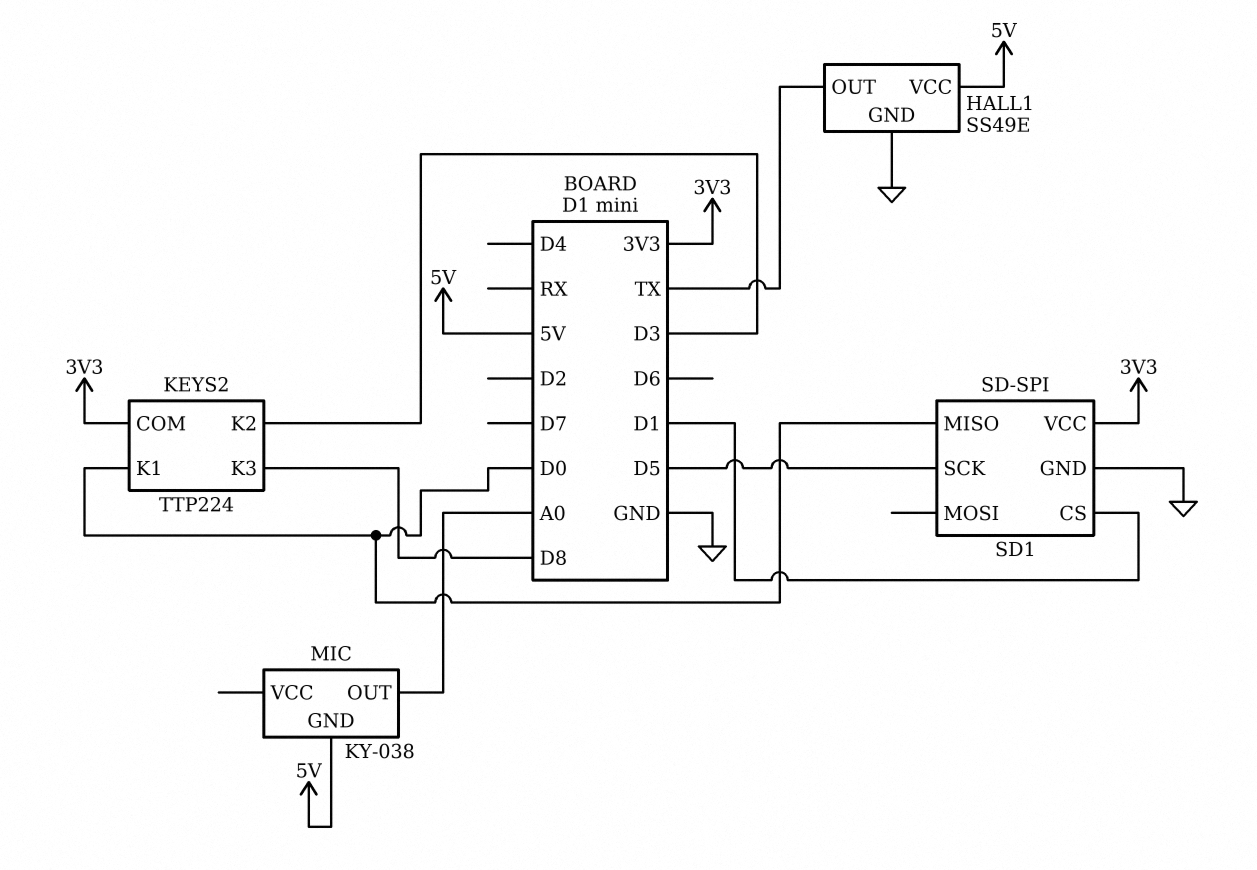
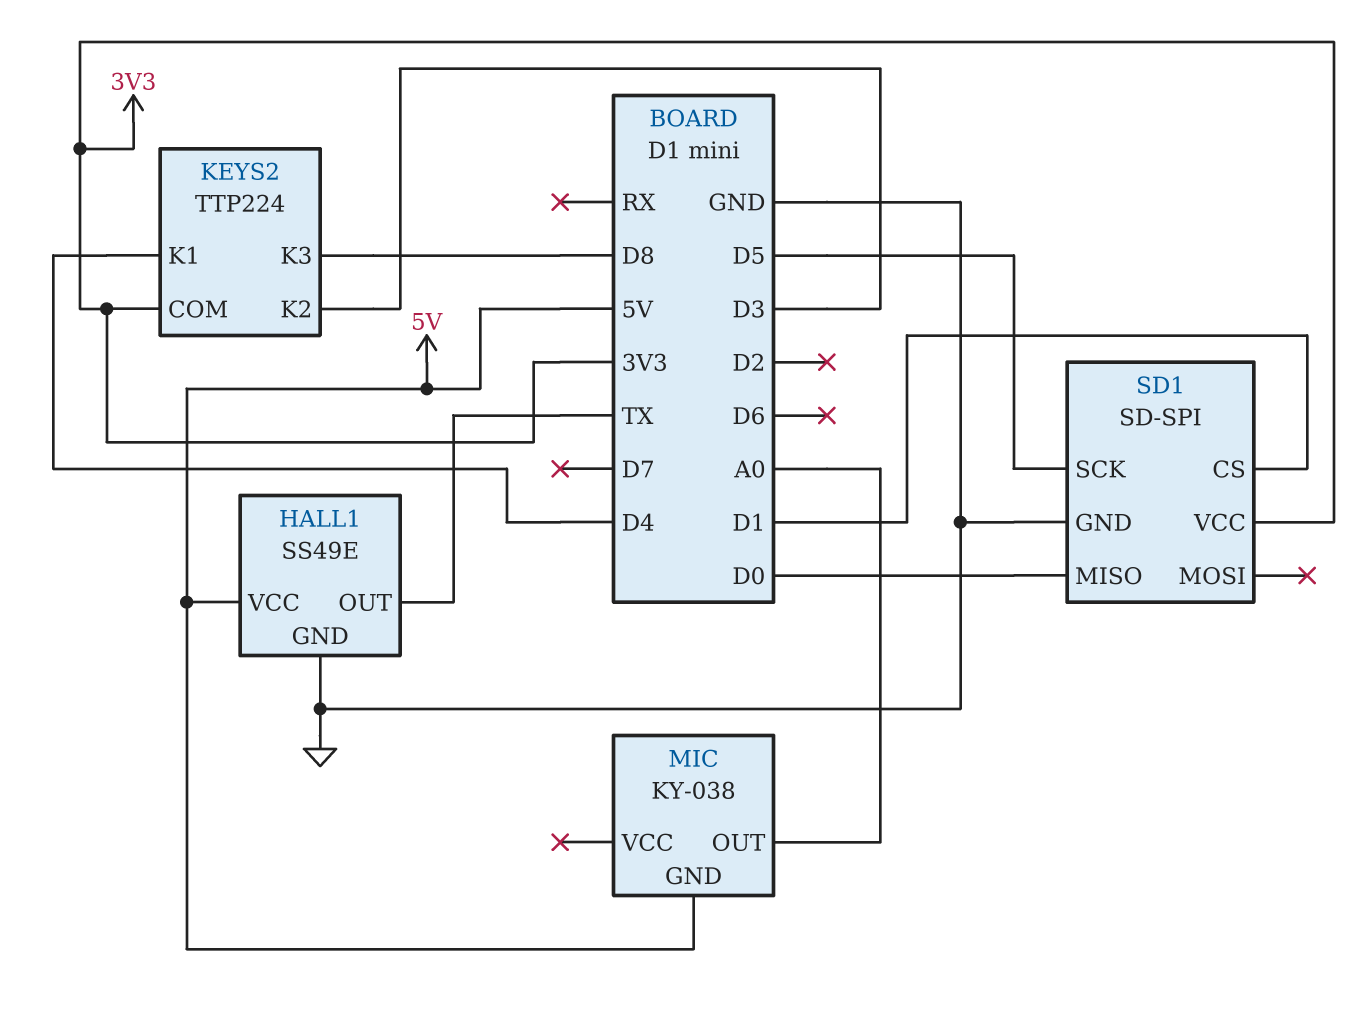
KEYS2 pin K1: D0 -> D4

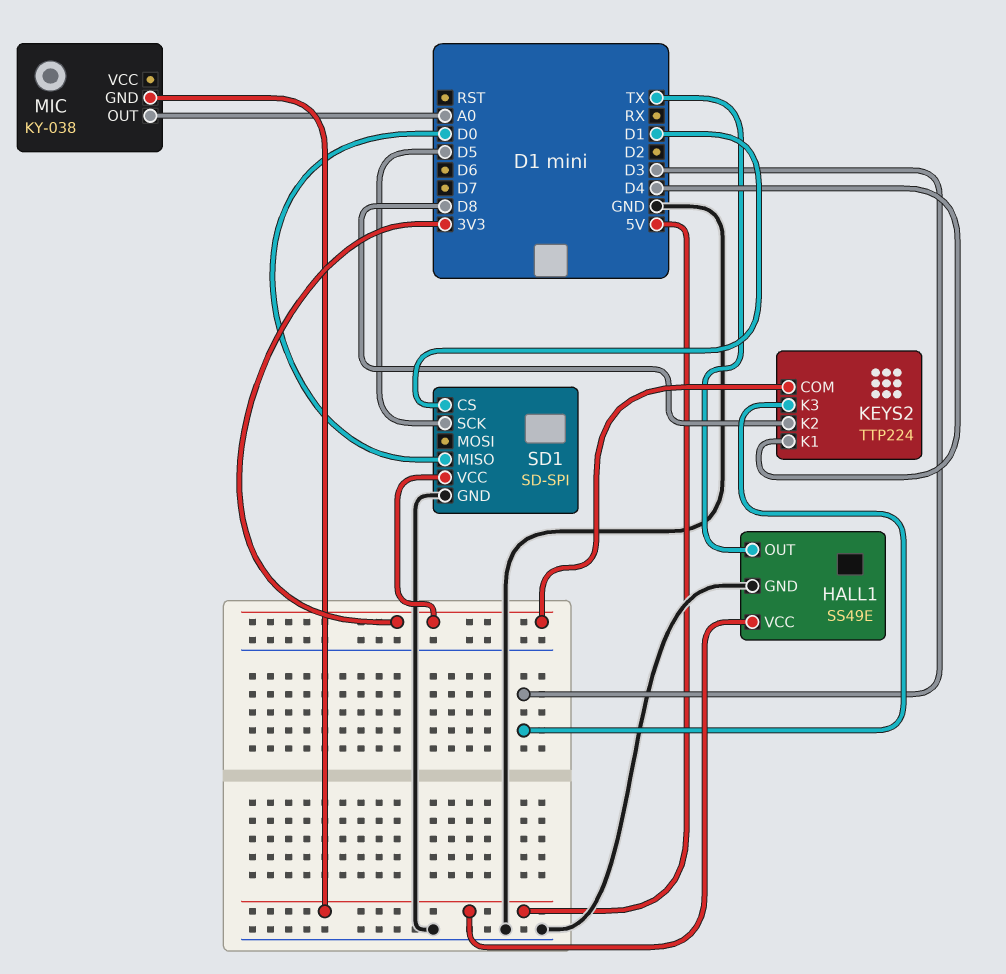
KEYS2 pin K2: D3 -> D8
KEYS2 pin K3: D8 -> D3

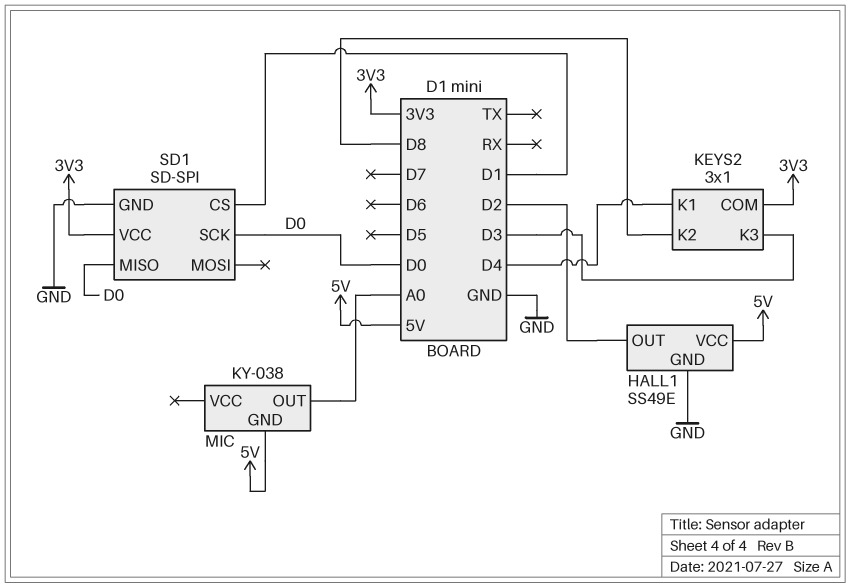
HALL1 pin OUT: TX -> D2
KEYS2: TTP224 -> 3x1
SD1 pin SCK: D5 -> D0

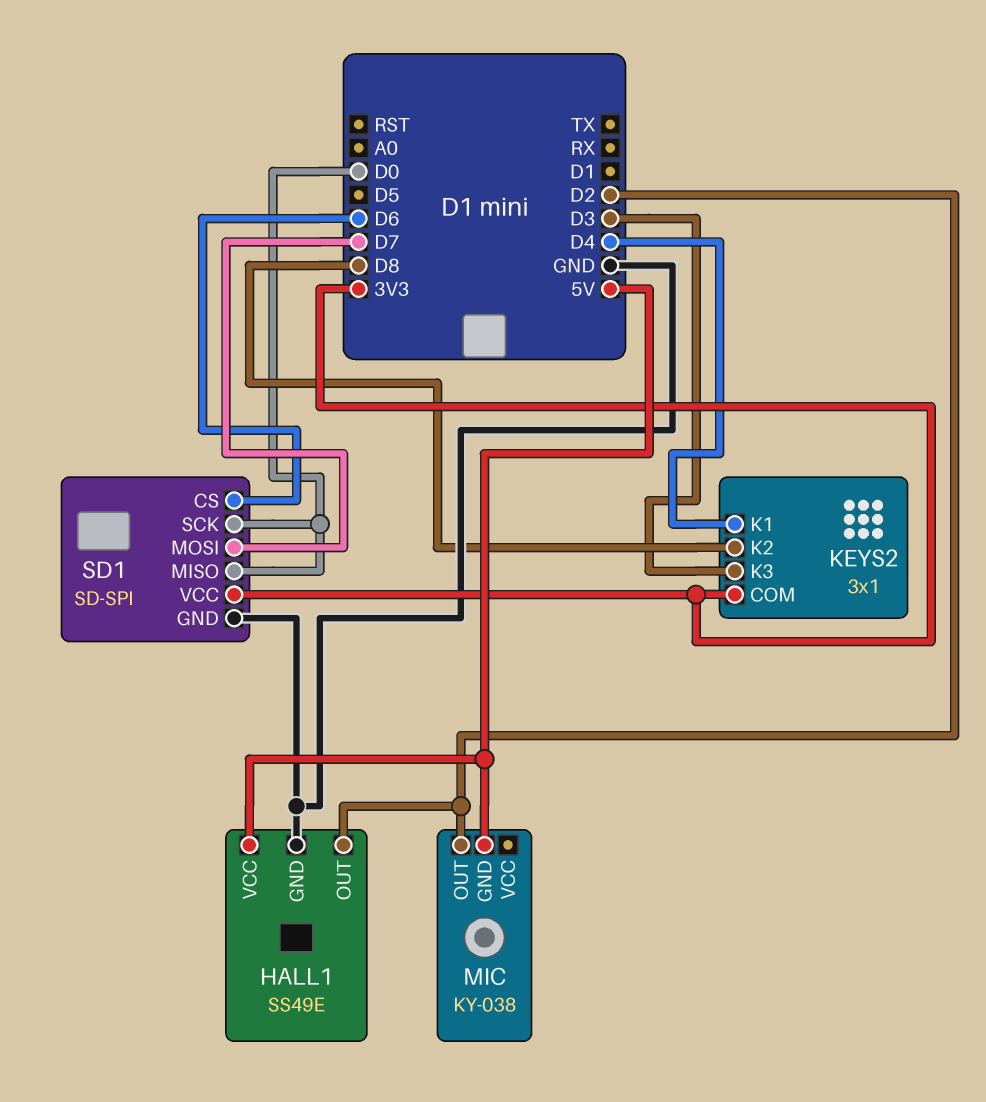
MIC pin OUT: A0 -> D2
SD1 pin CS: D1 -> D6
SD1 pin MOSI: none -> D7

